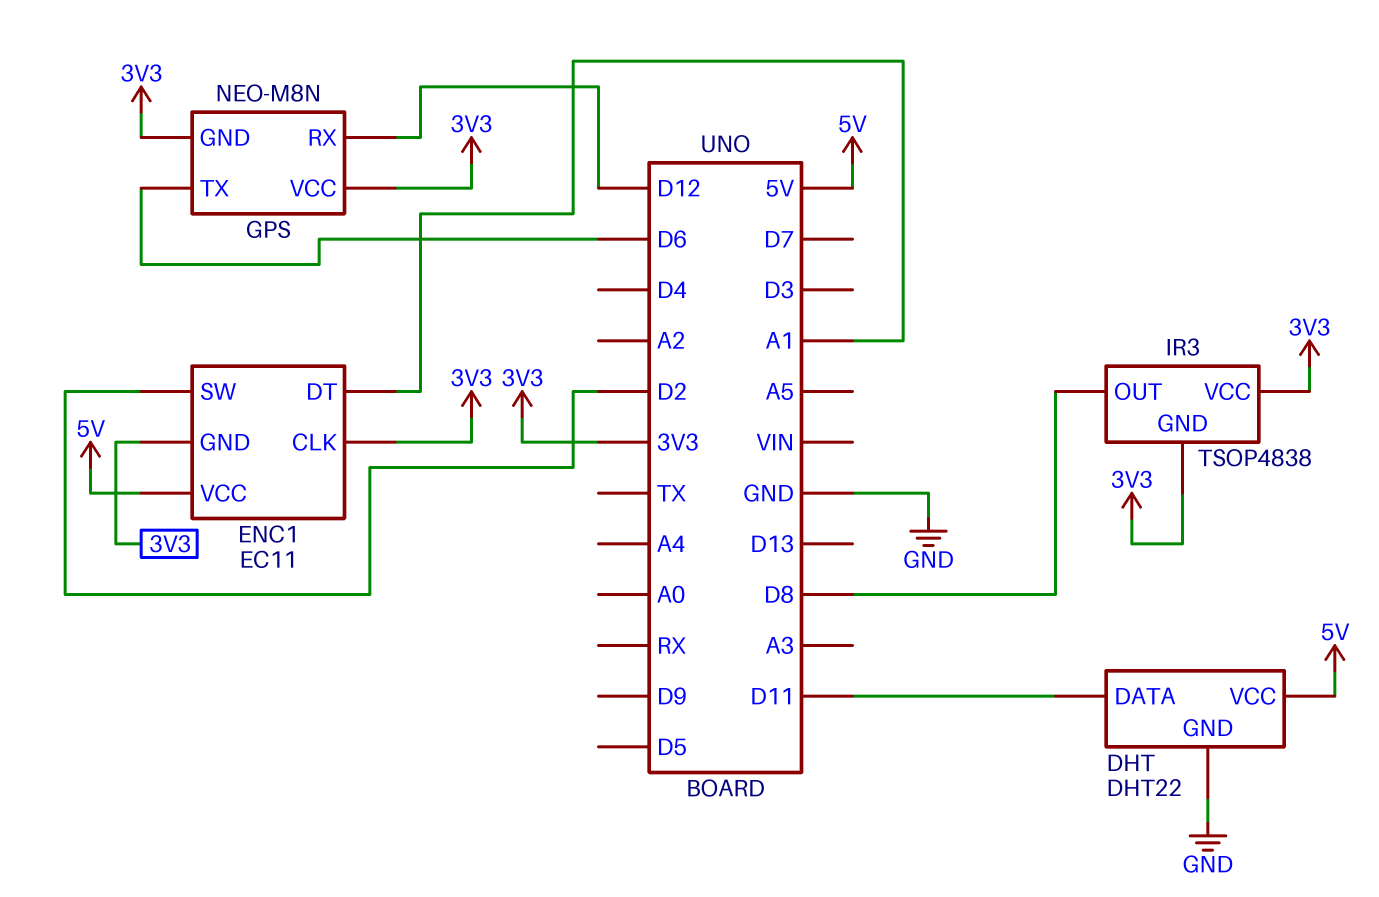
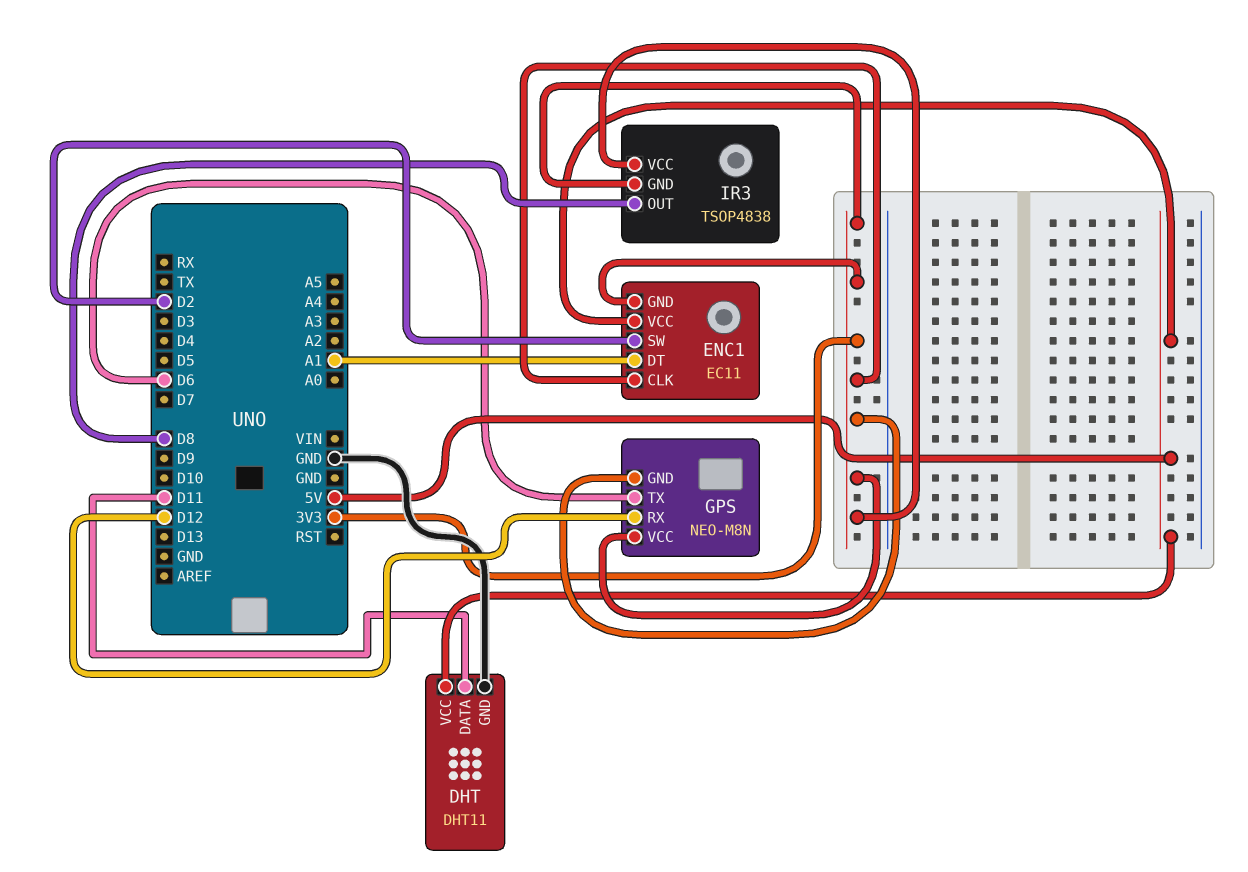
DHT: DHT22 -> DHT11

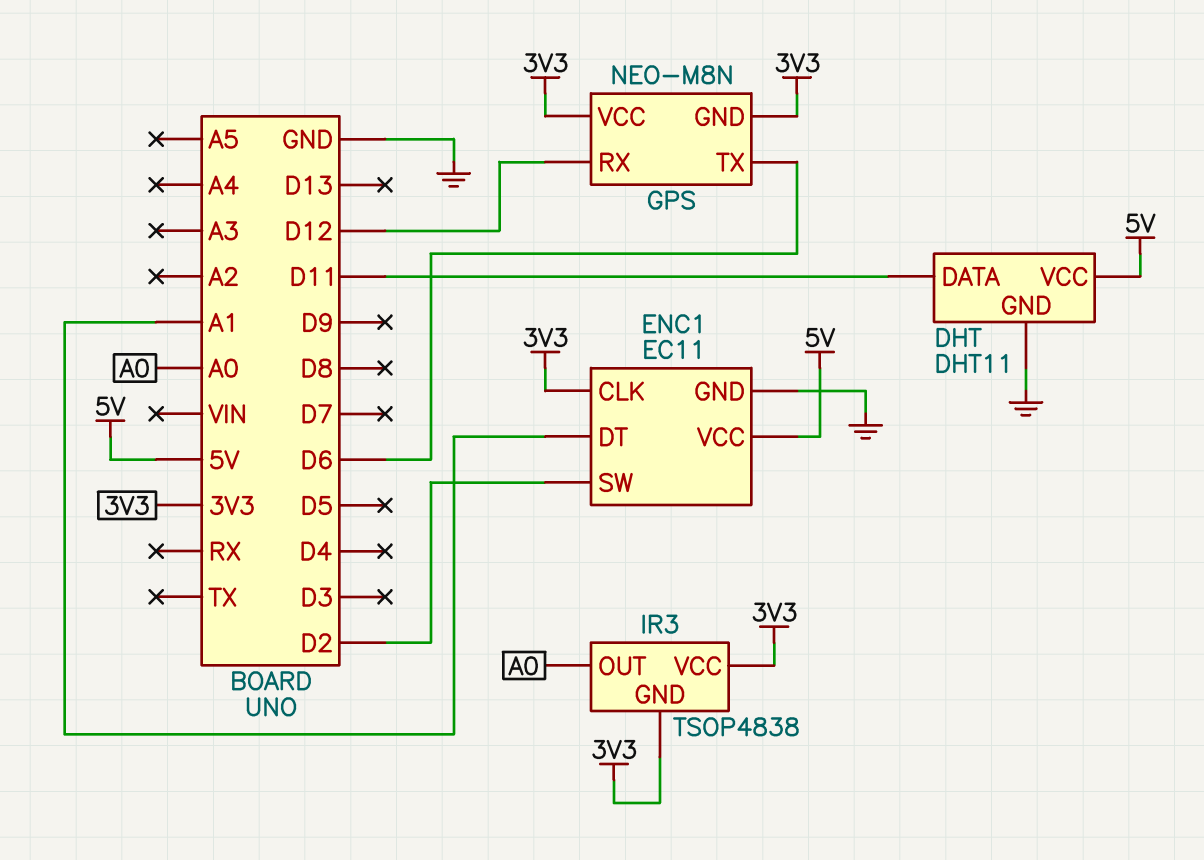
ENC1 pin GND: 3V3 -> GND
IR3 pin OUT: D8 -> A0

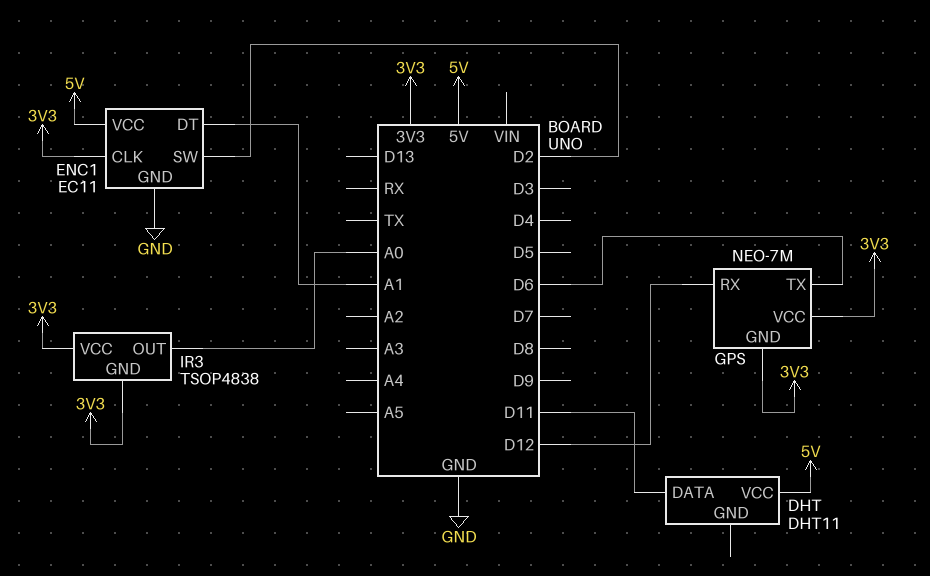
DHT pin GND: GND -> none
GPS: NEO-M8N -> NEO-7M

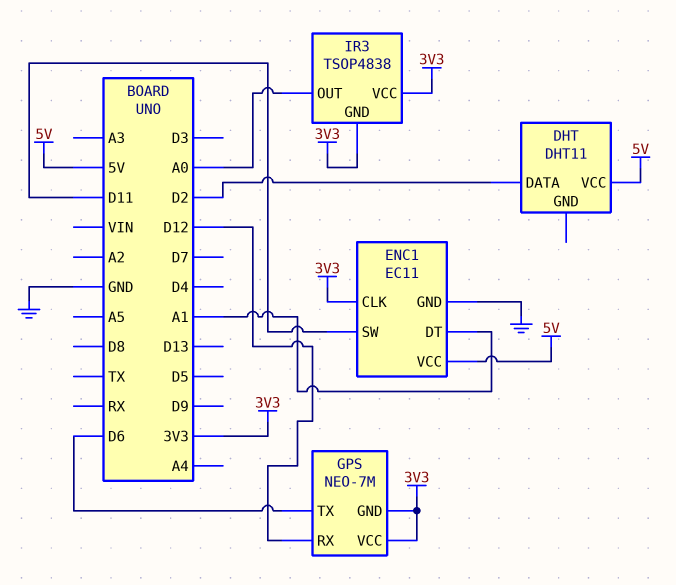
DHT pin DATA: D11 -> D2
ENC1 pin SW: D2 -> D11

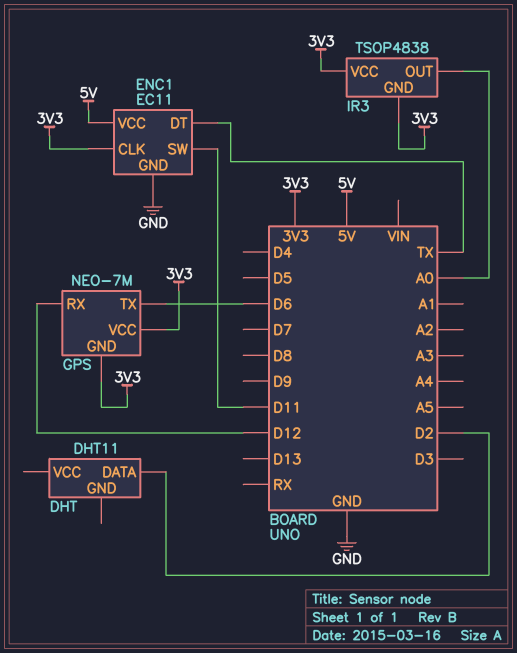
DHT pin VCC: 5V -> none
ENC1 pin DT: A1 -> TX

